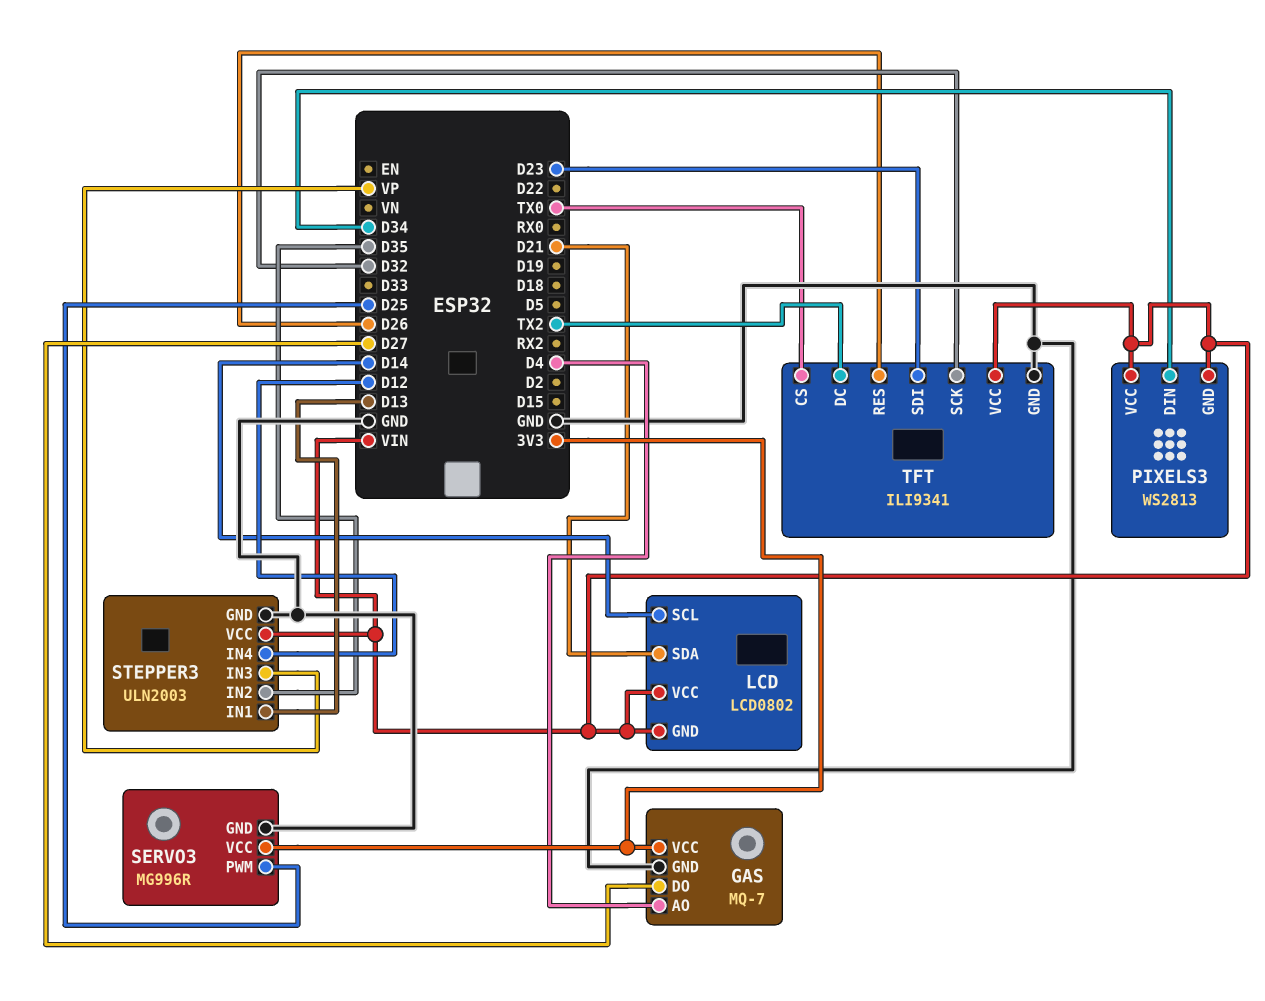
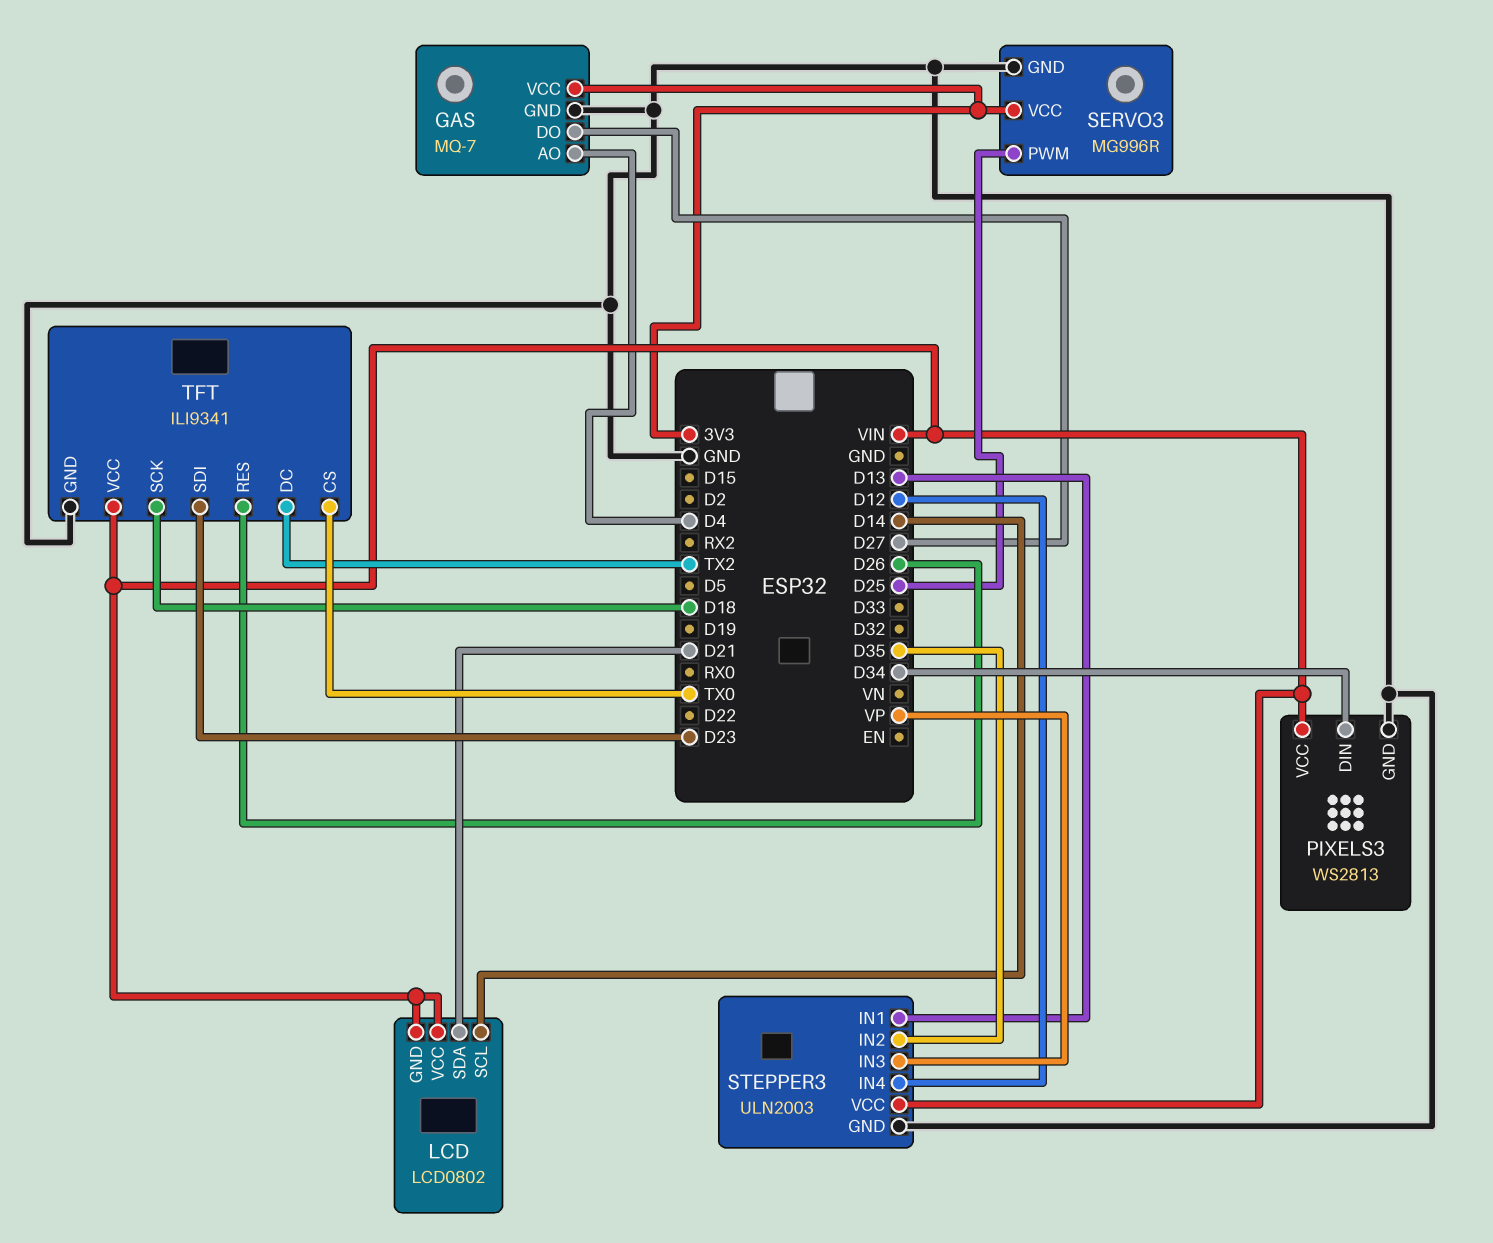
PIXELS3 pin GND: VIN -> GND
TFT pin SCK: D32 -> D18

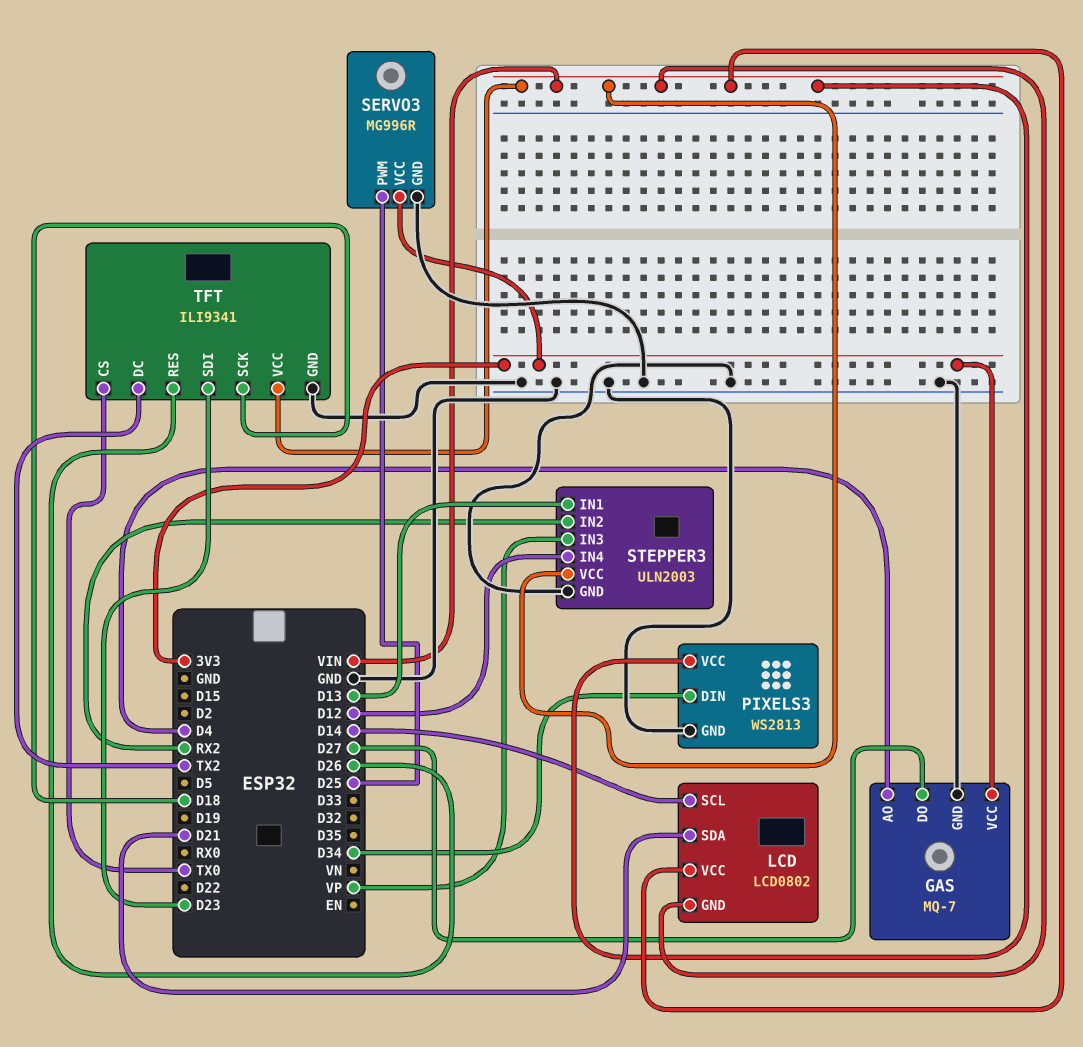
STEPPER3 pin IN2: D35 -> RX2

